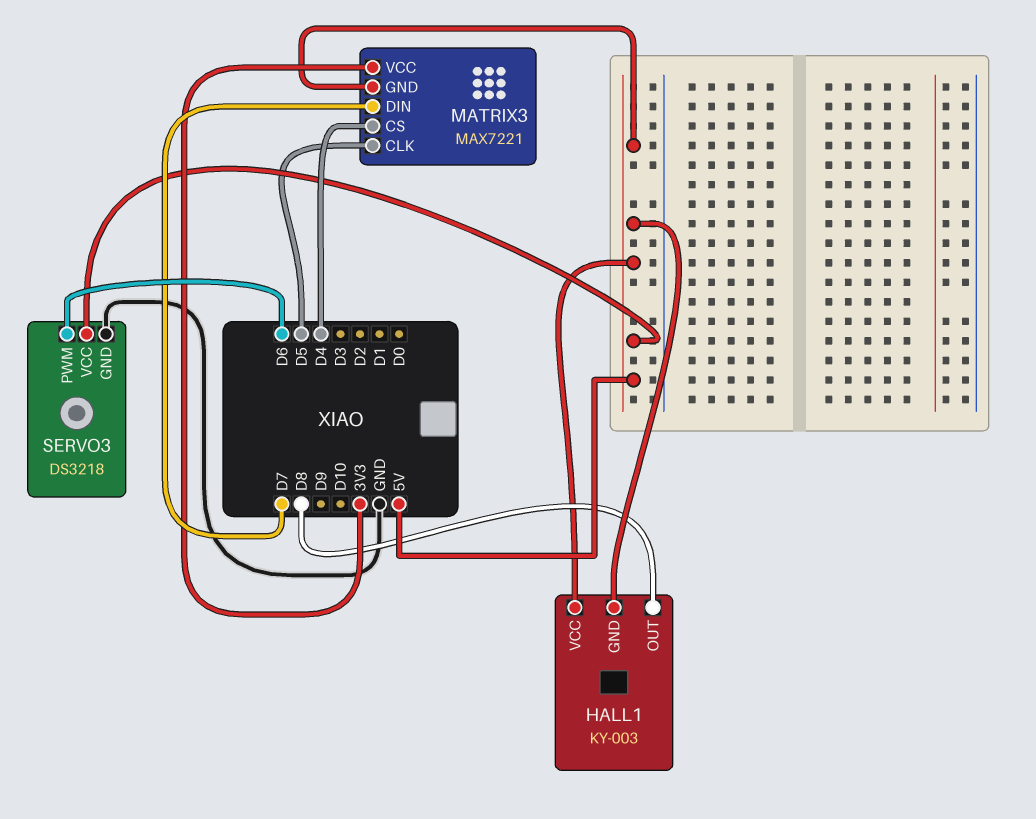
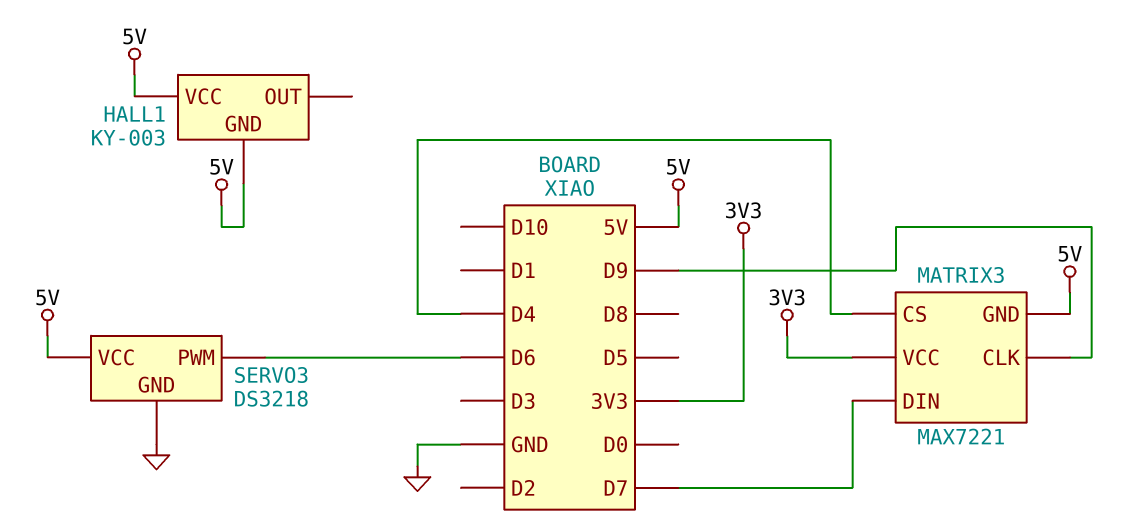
HALL1 pin OUT: D8 -> none
MATRIX3 pin CLK: D5 -> D9

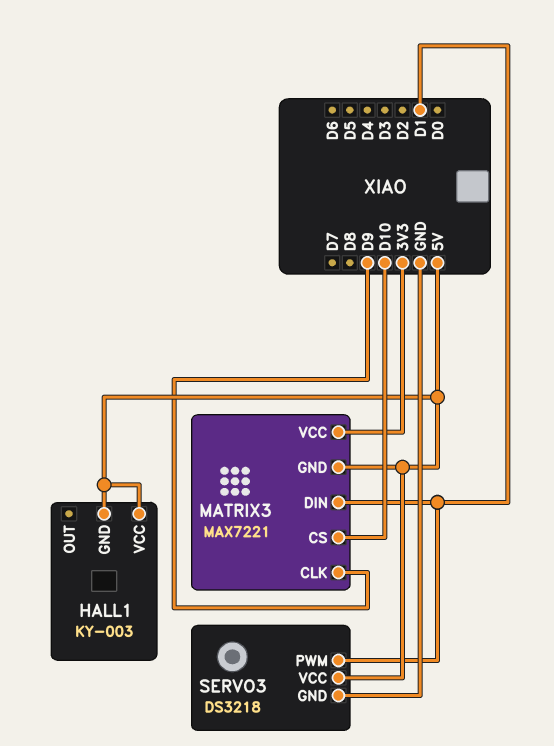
MATRIX3 pin CS: D4 -> D10
MATRIX3 pin DIN: D7 -> D1
SERVO3 pin PWM: D6 -> D1

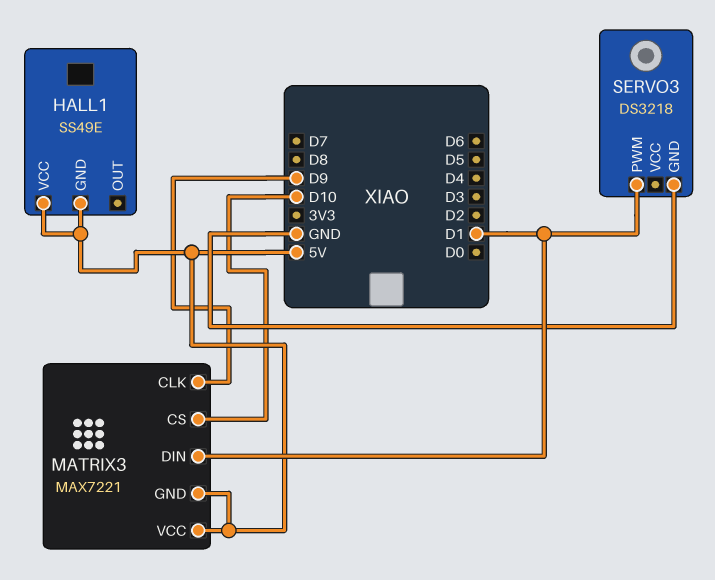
HALL1: KY-003 -> SS49E
MATRIX3 pin VCC: 3V3 -> 5V
SERVO3 pin VCC: 5V -> none

